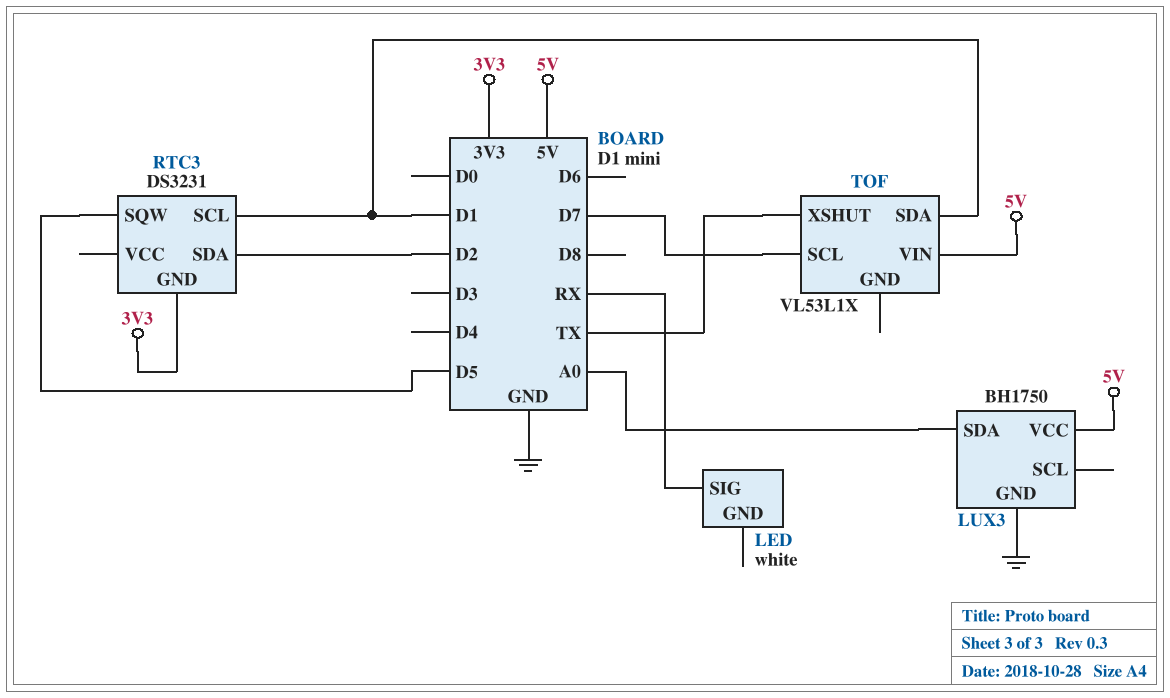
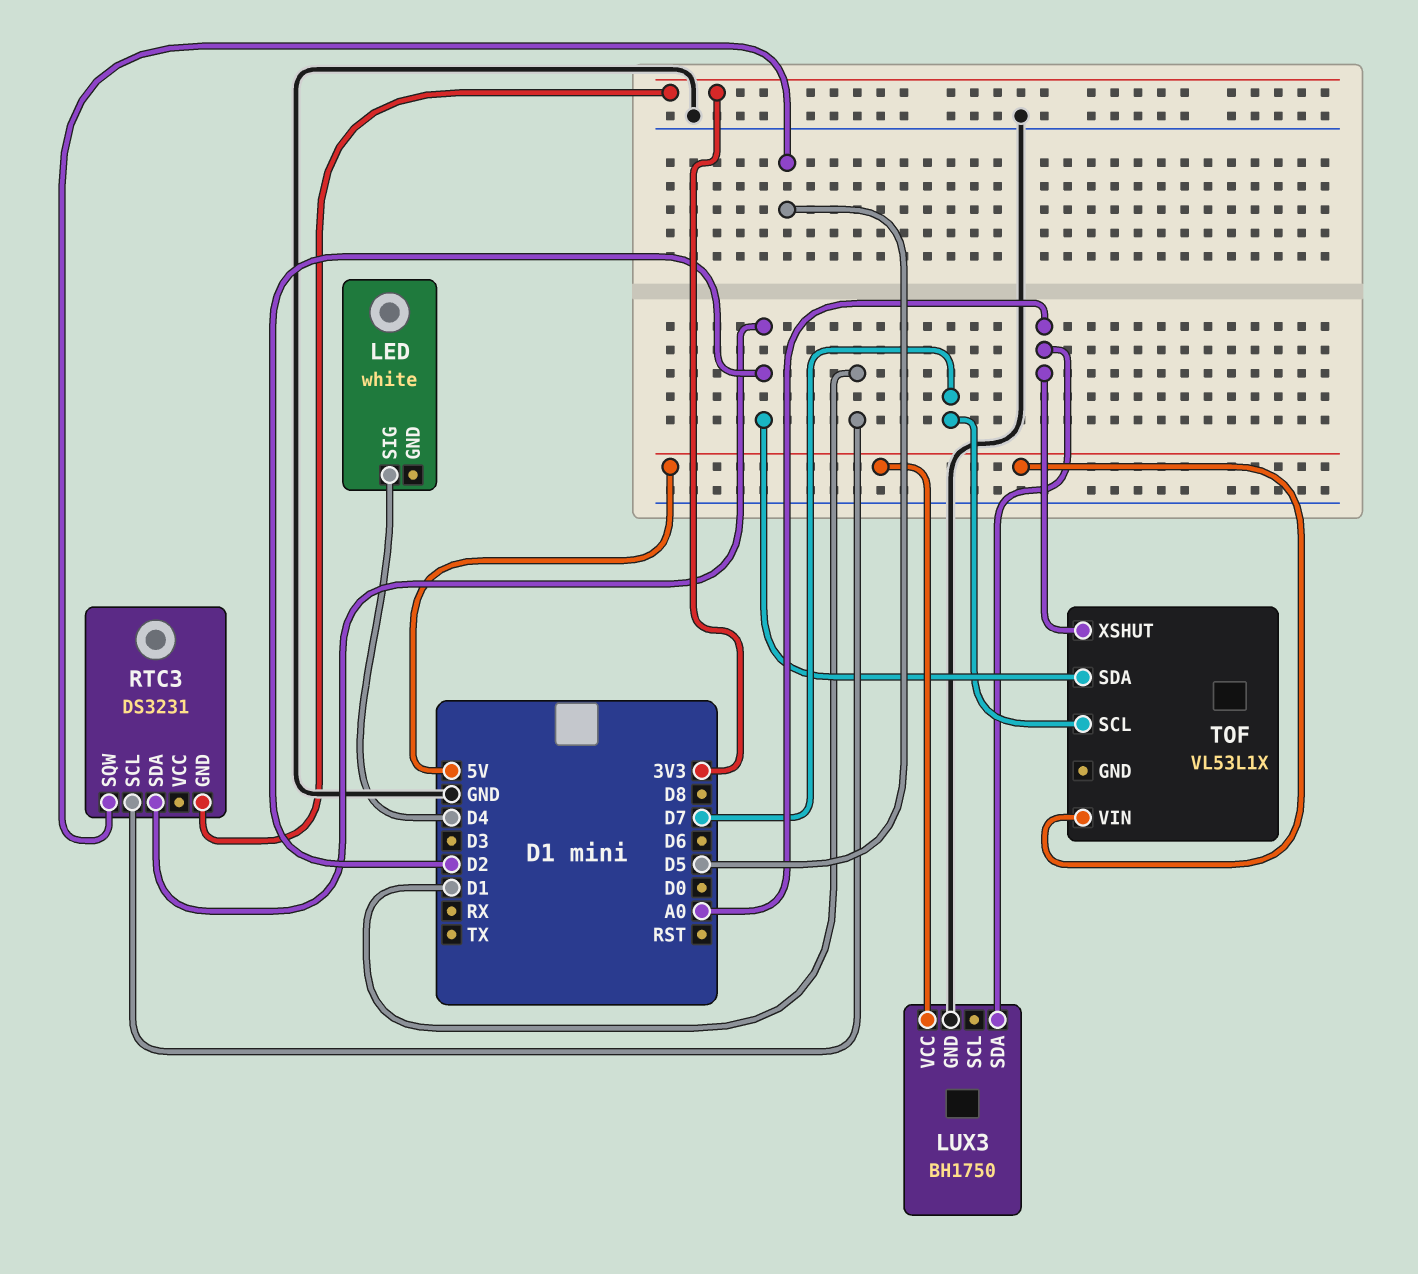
LED pin SIG: RX -> D4
TOF pin SDA: D1 -> D2
TOF pin XSHUT: TX -> A0

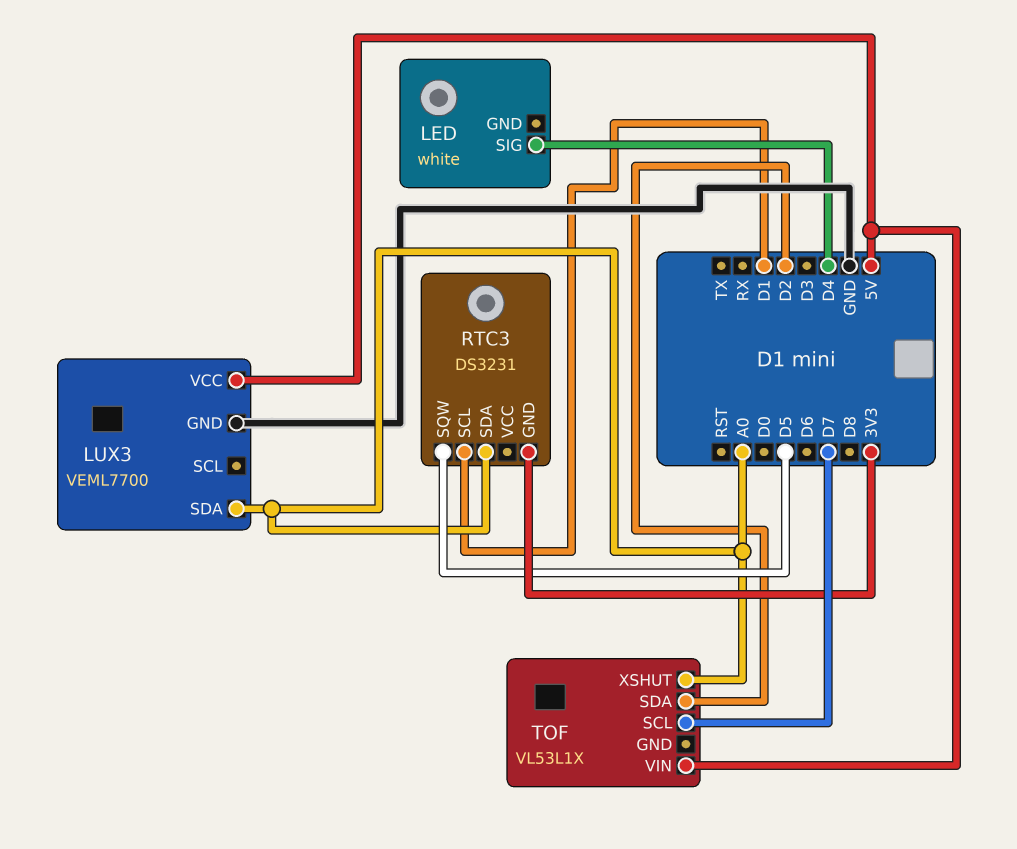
LUX3: BH1750 -> VEML7700
RTC3 pin SDA: D2 -> A0

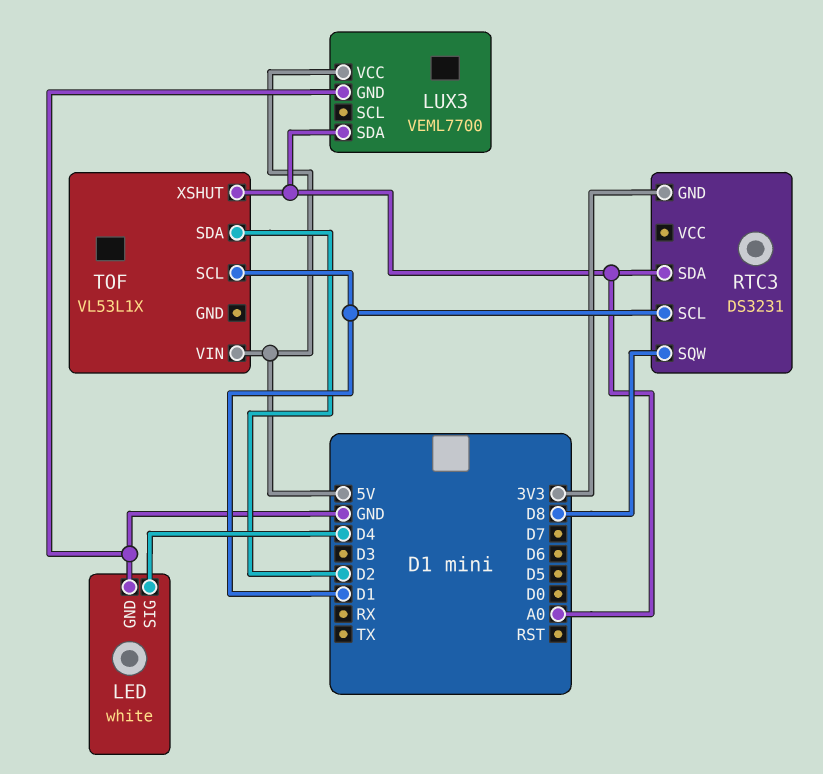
LED pin GND: none -> GND
RTC3 pin SQW: D5 -> D8
TOF pin SCL: D7 -> D1

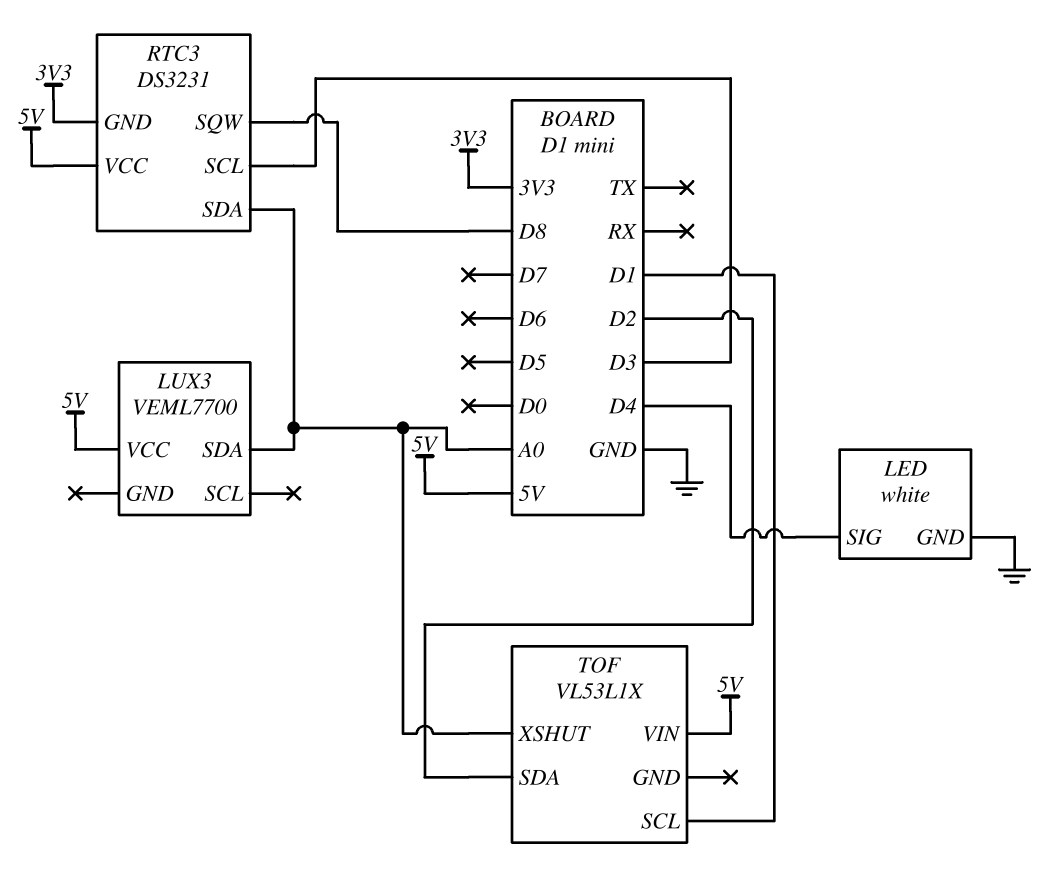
LUX3 pin GND: GND -> none
RTC3 pin SCL: D1 -> D3
RTC3 pin VCC: none -> 5V

